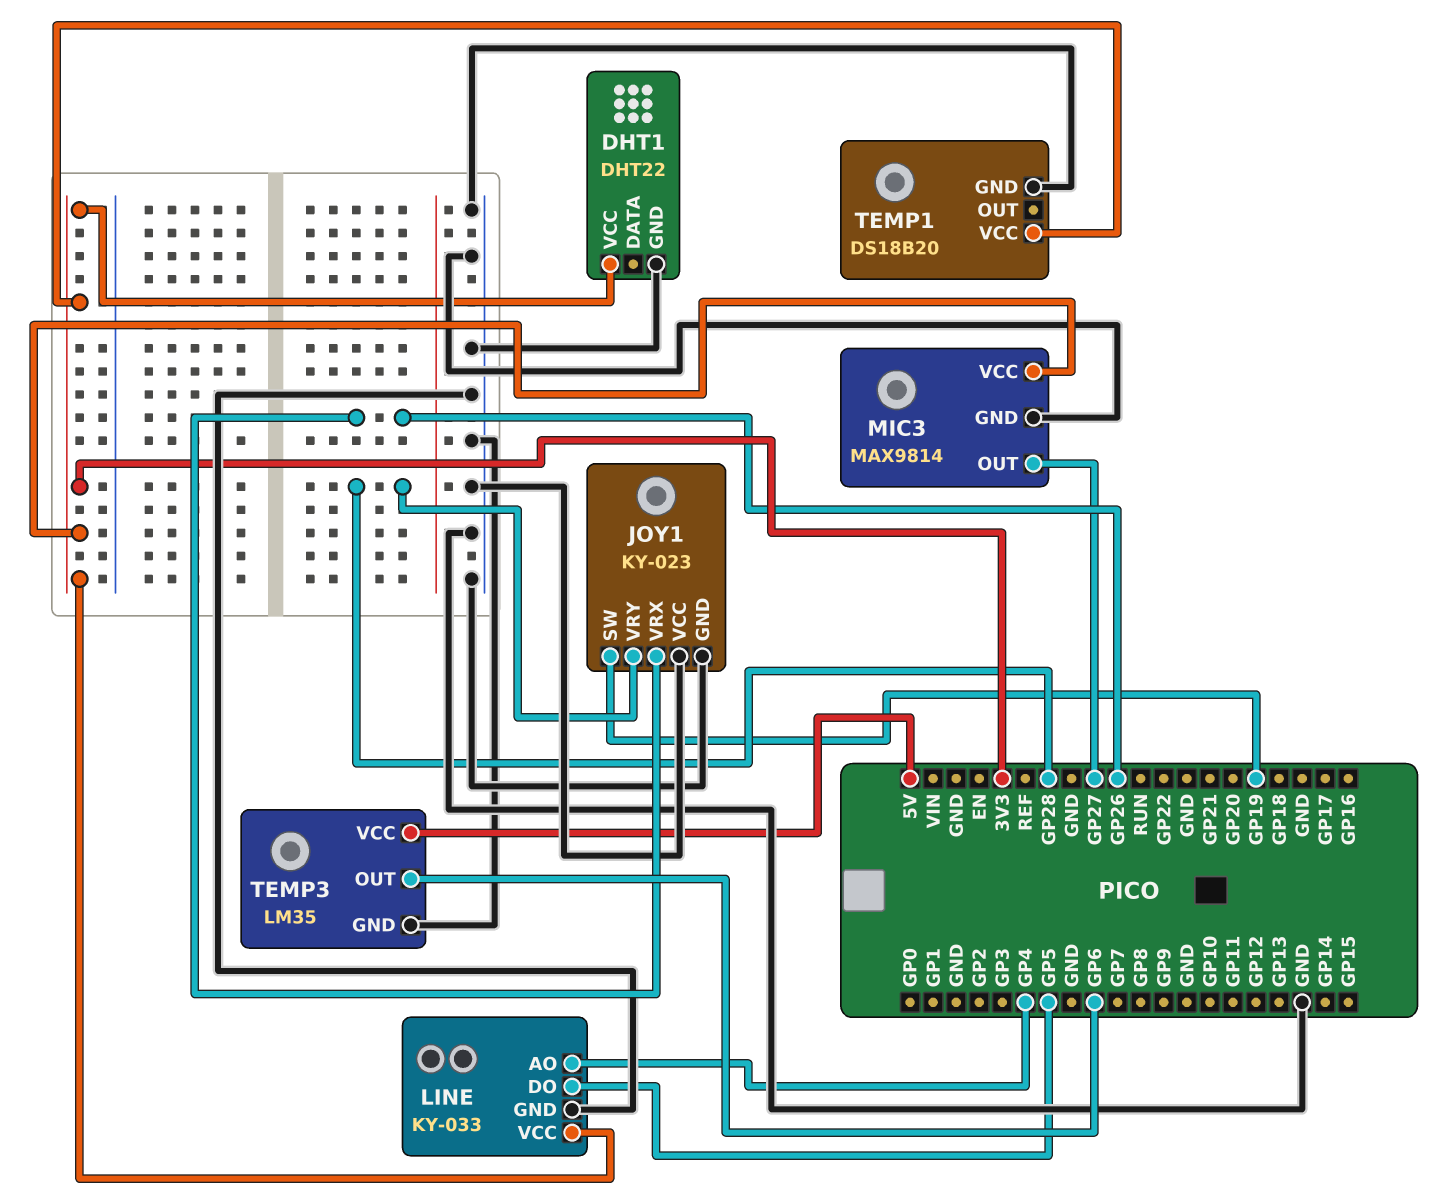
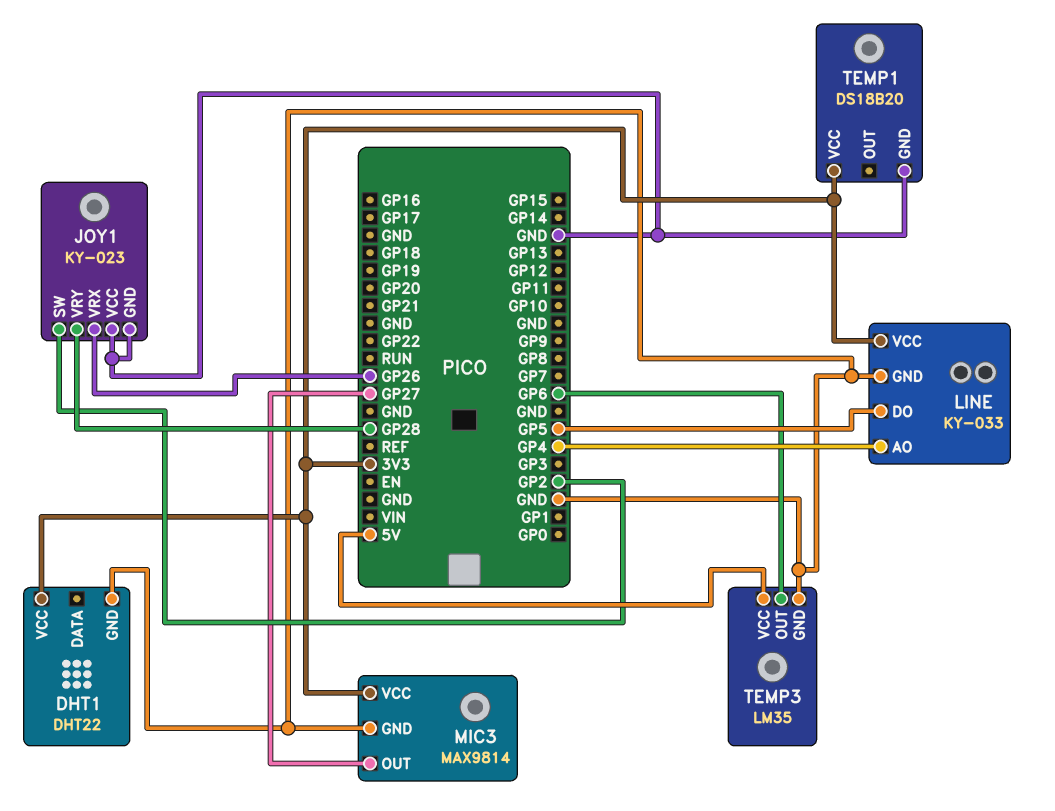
JOY1 pin SW: GP19 -> GP2

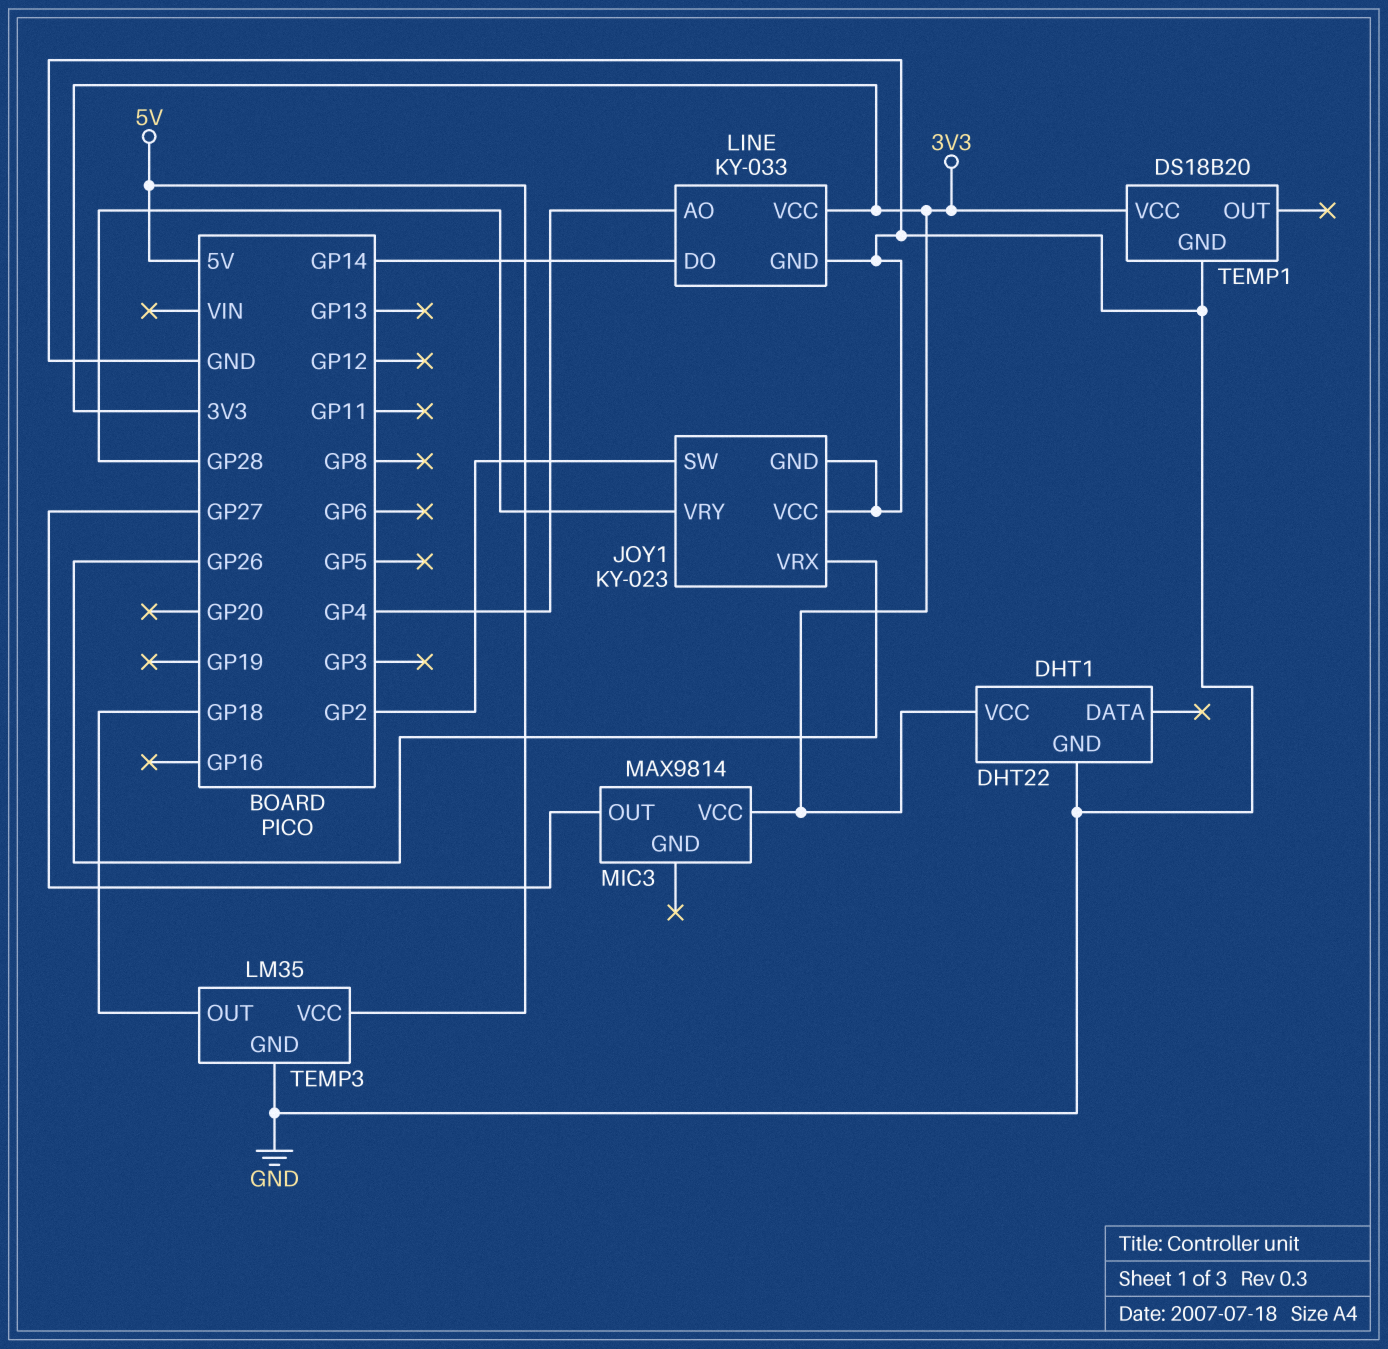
LINE pin DO: GP5 -> GP14
MIC3 pin GND: GND -> none
TEMP3 pin OUT: GP6 -> GP18

